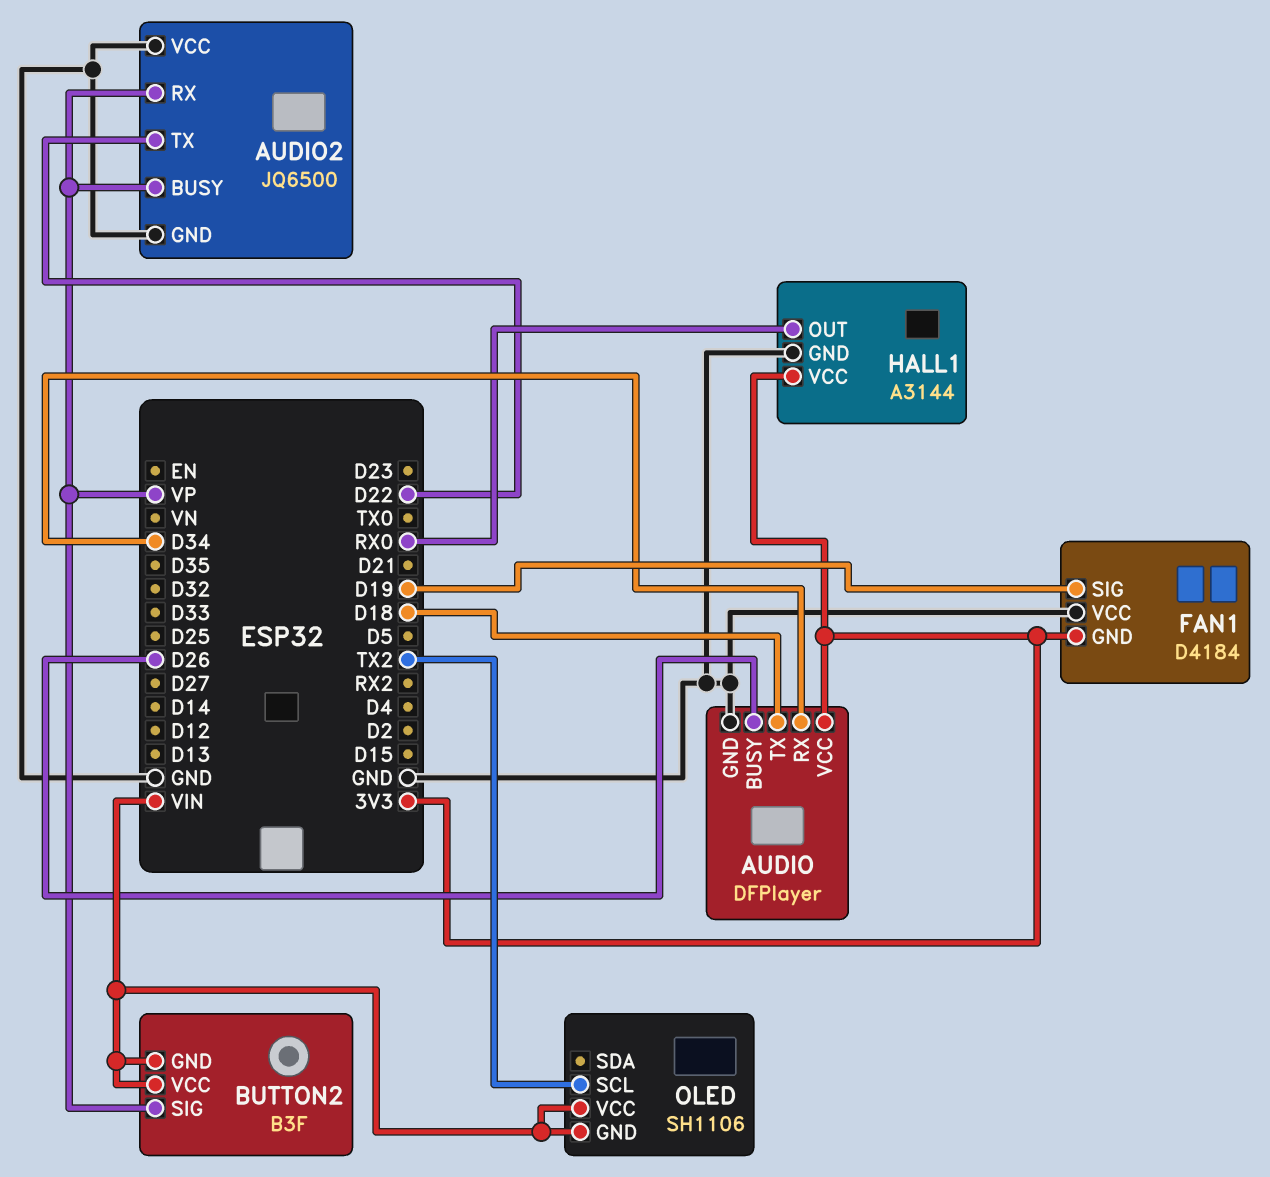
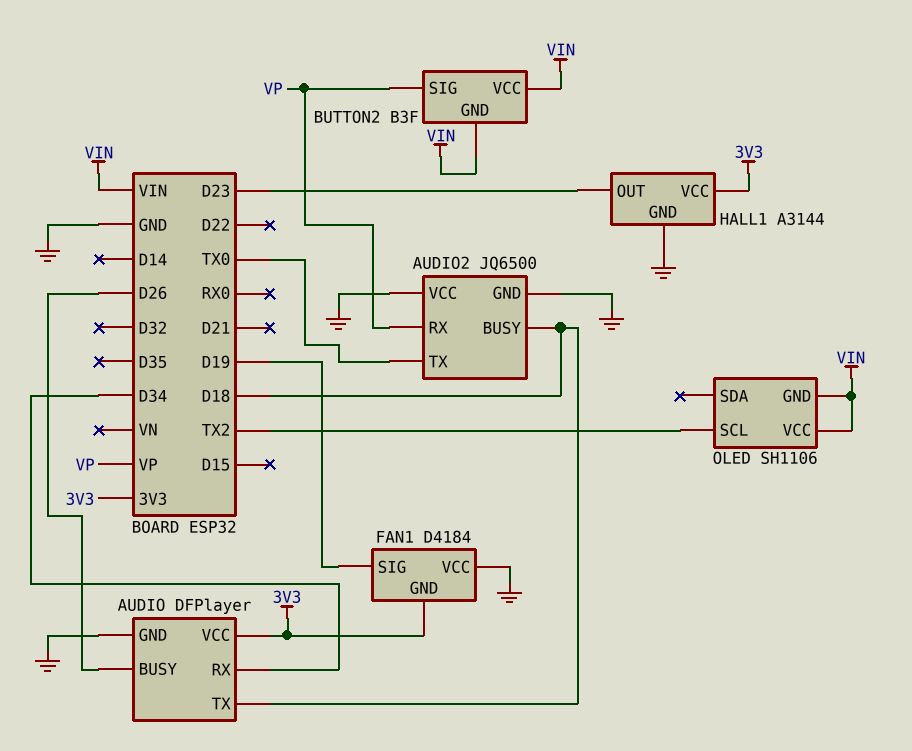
AUDIO2 pin BUSY: VP -> D18
AUDIO2 pin TX: D22 -> TX0
HALL1 pin OUT: RX0 -> D23

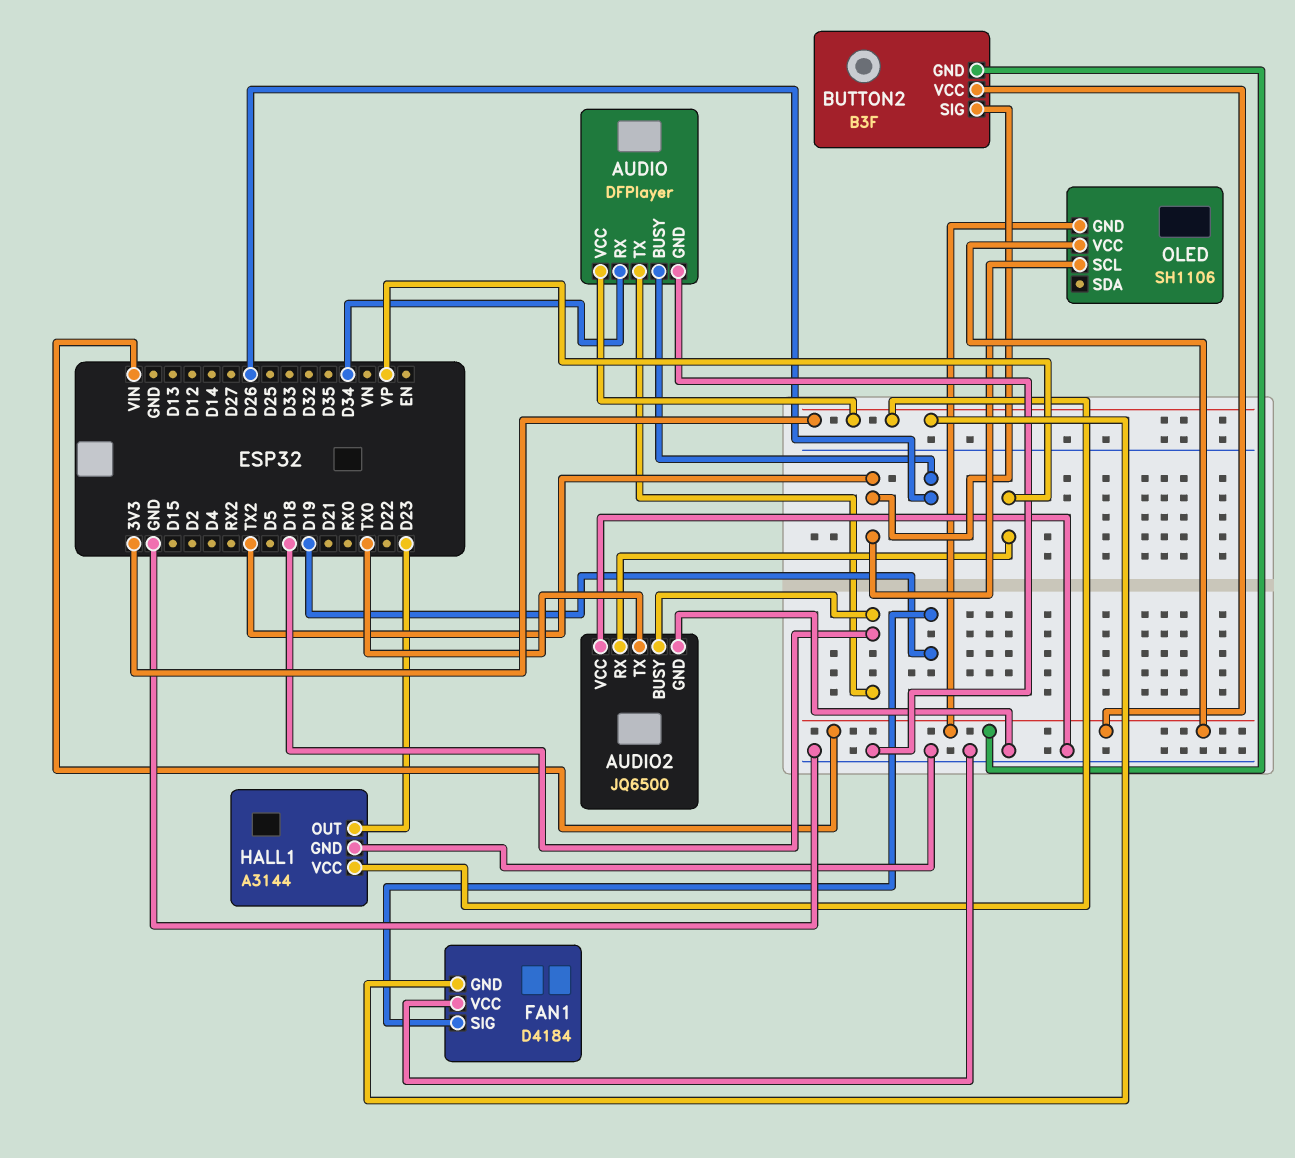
BUTTON2 pin SIG: VP -> TX2

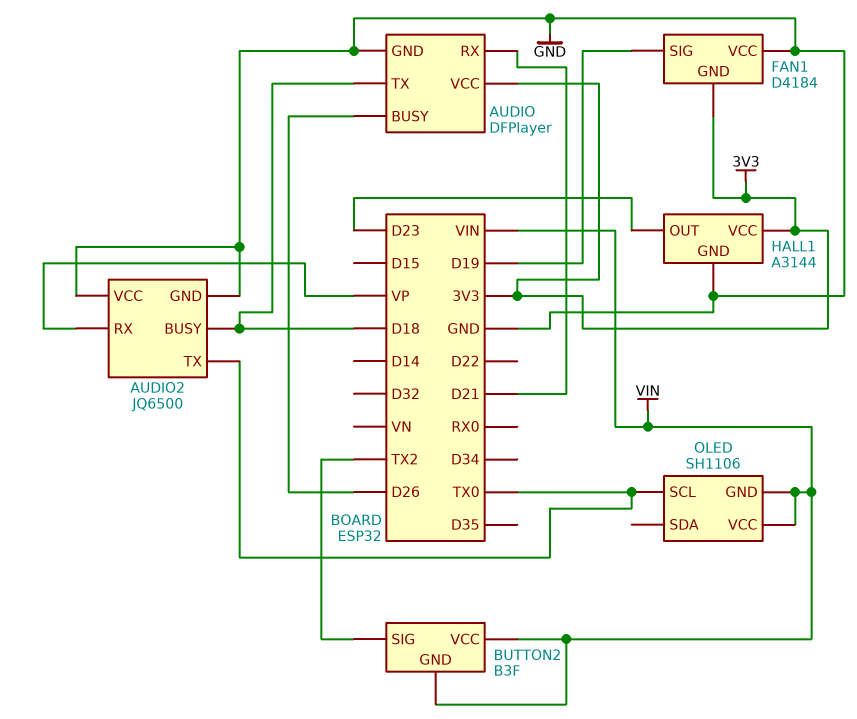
AUDIO pin RX: D34 -> D21
OLED pin SCL: TX2 -> TX0

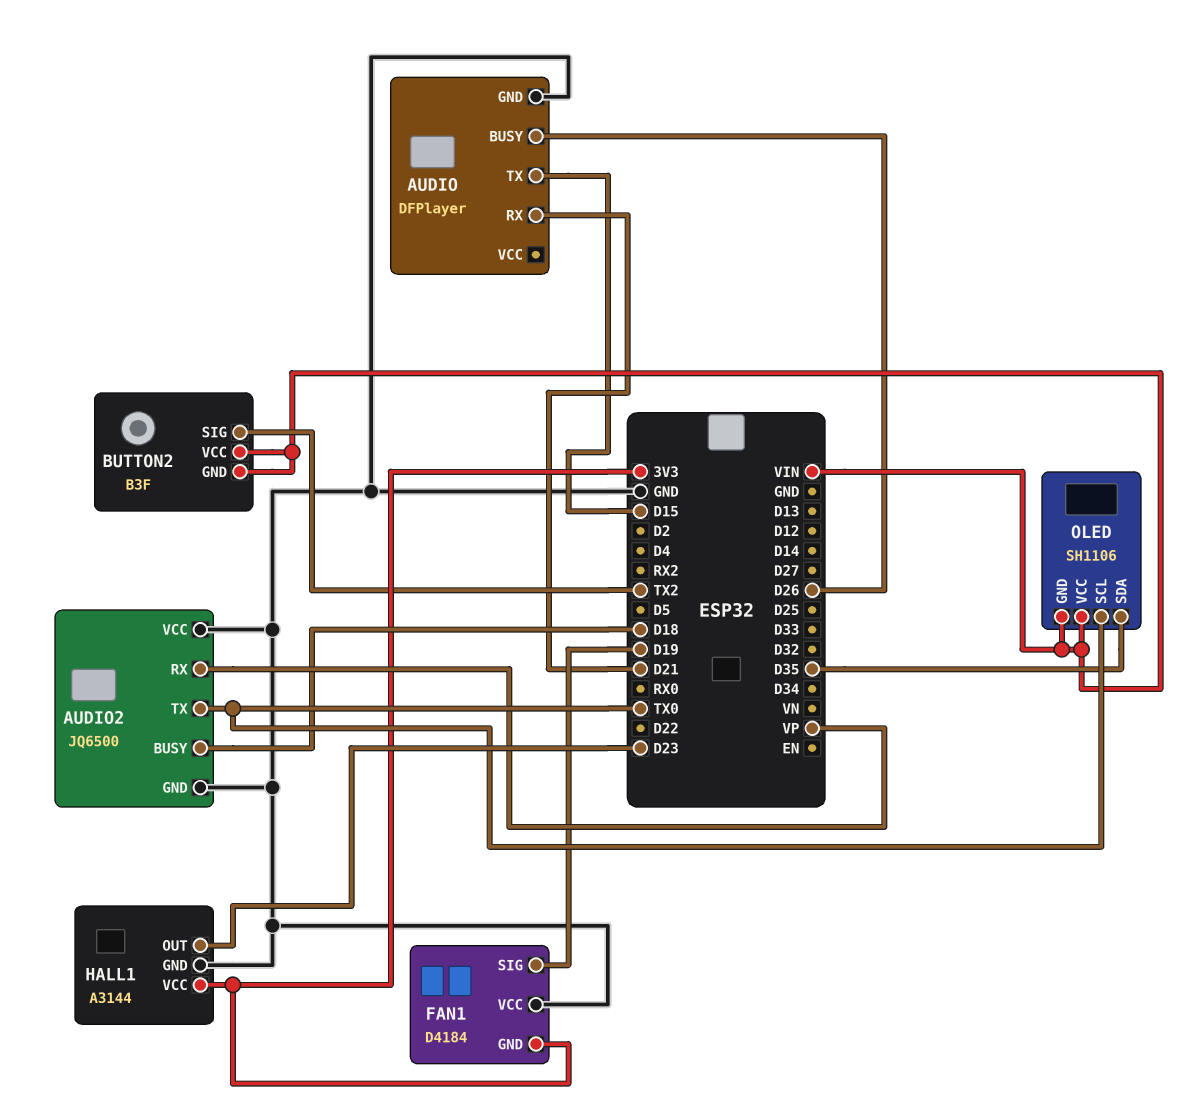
AUDIO pin TX: D18 -> D15
AUDIO pin VCC: 3V3 -> none
OLED pin SDA: none -> D35

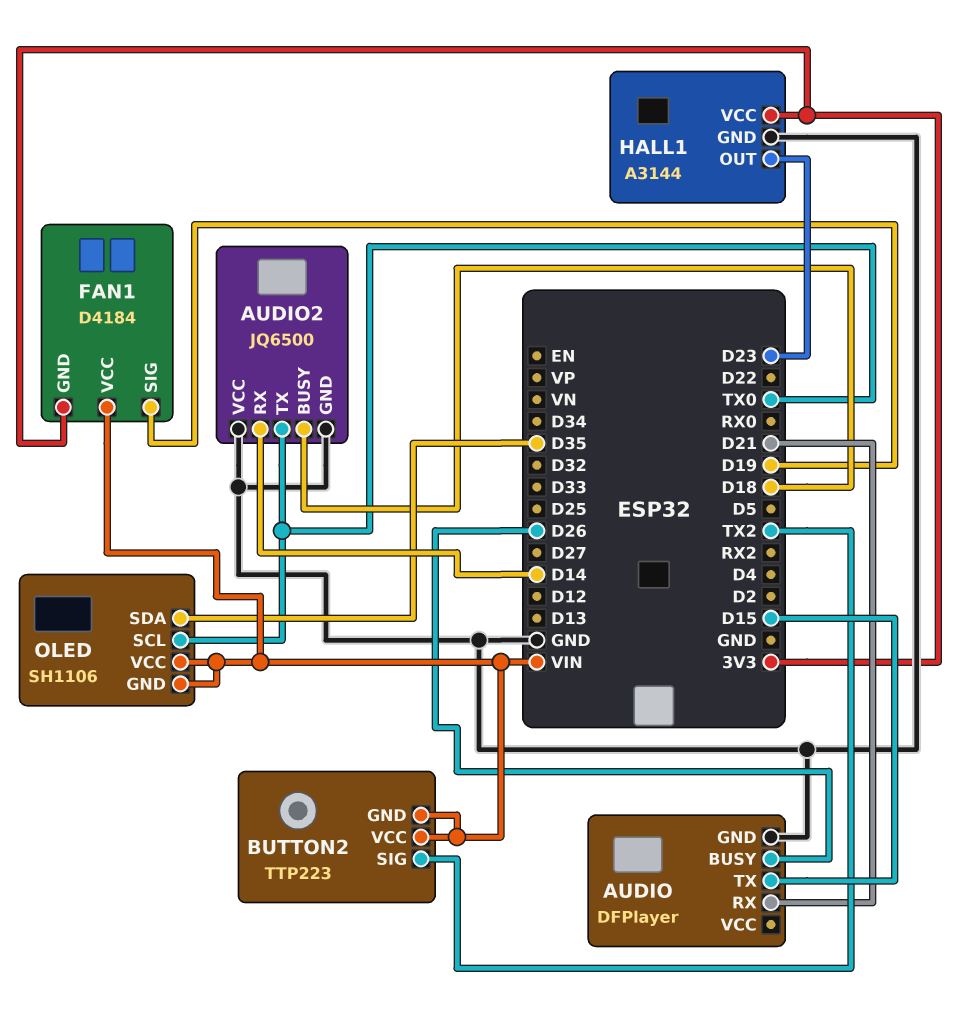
AUDIO2 pin RX: VP -> D14
BUTTON2: B3F -> TTP223
FAN1 pin VCC: GND -> VIN

